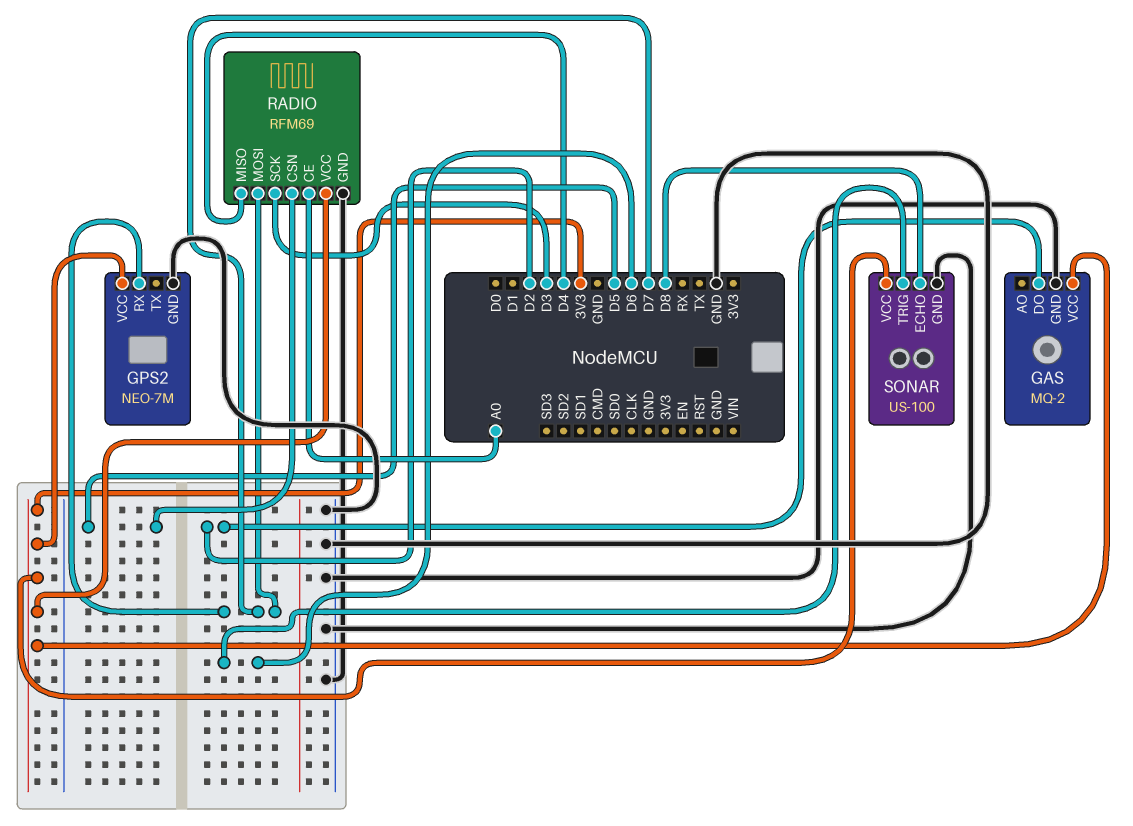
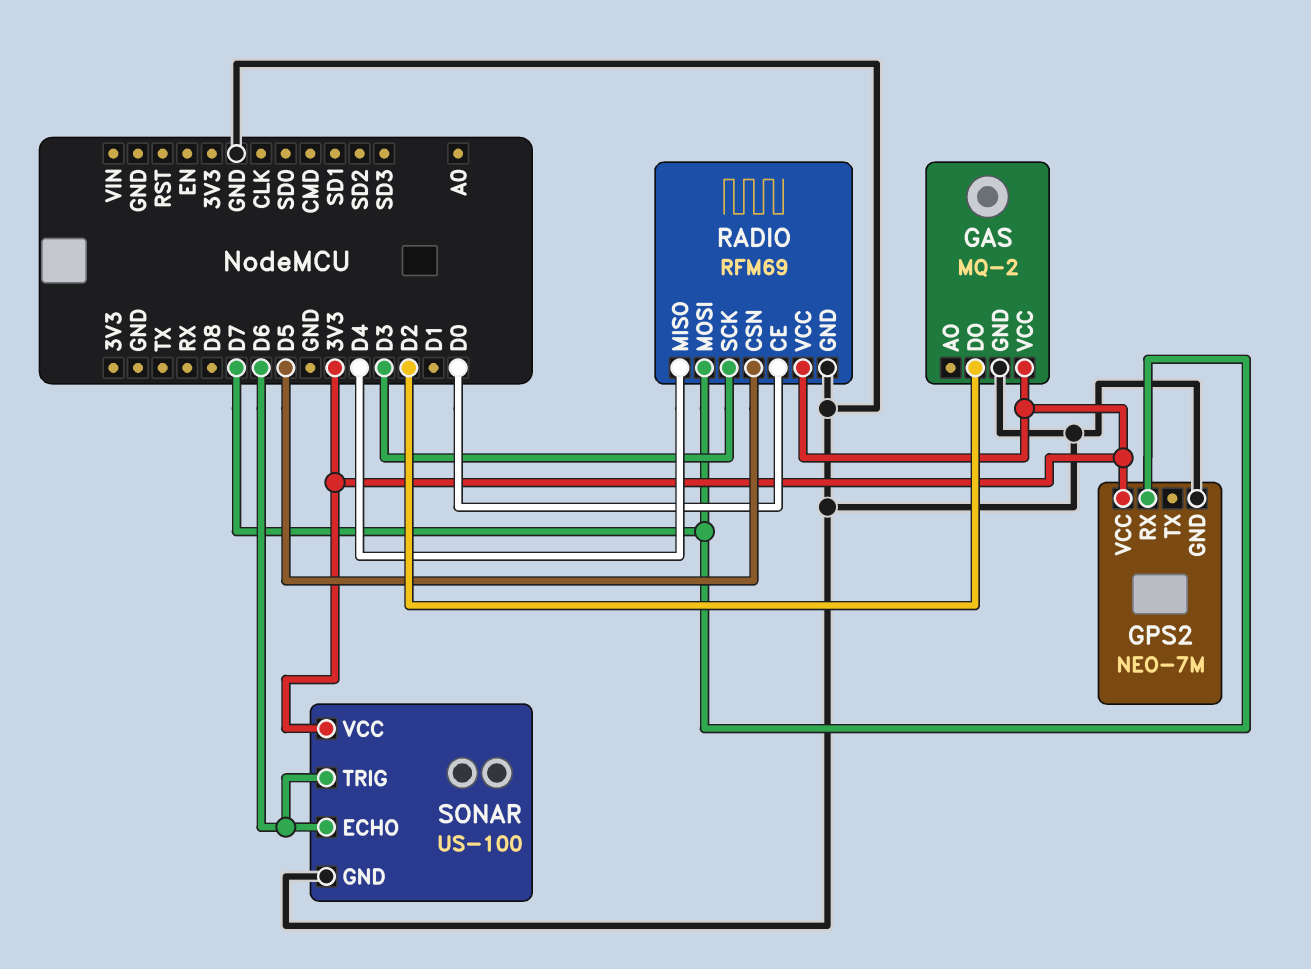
RADIO pin CE: A0 -> D0
SONAR pin ECHO: D8 -> D6

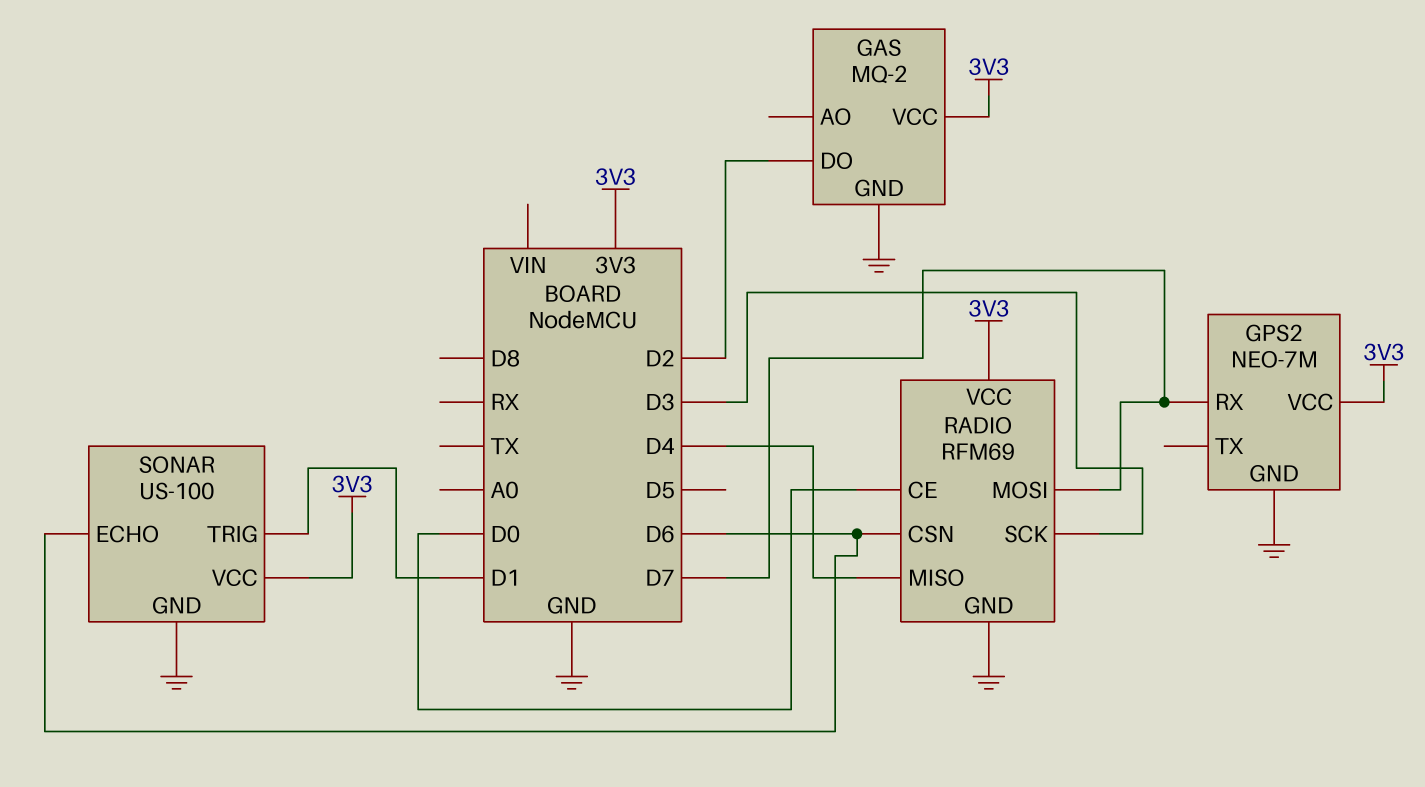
RADIO pin CSN: D5 -> D6
SONAR pin TRIG: D6 -> D1

